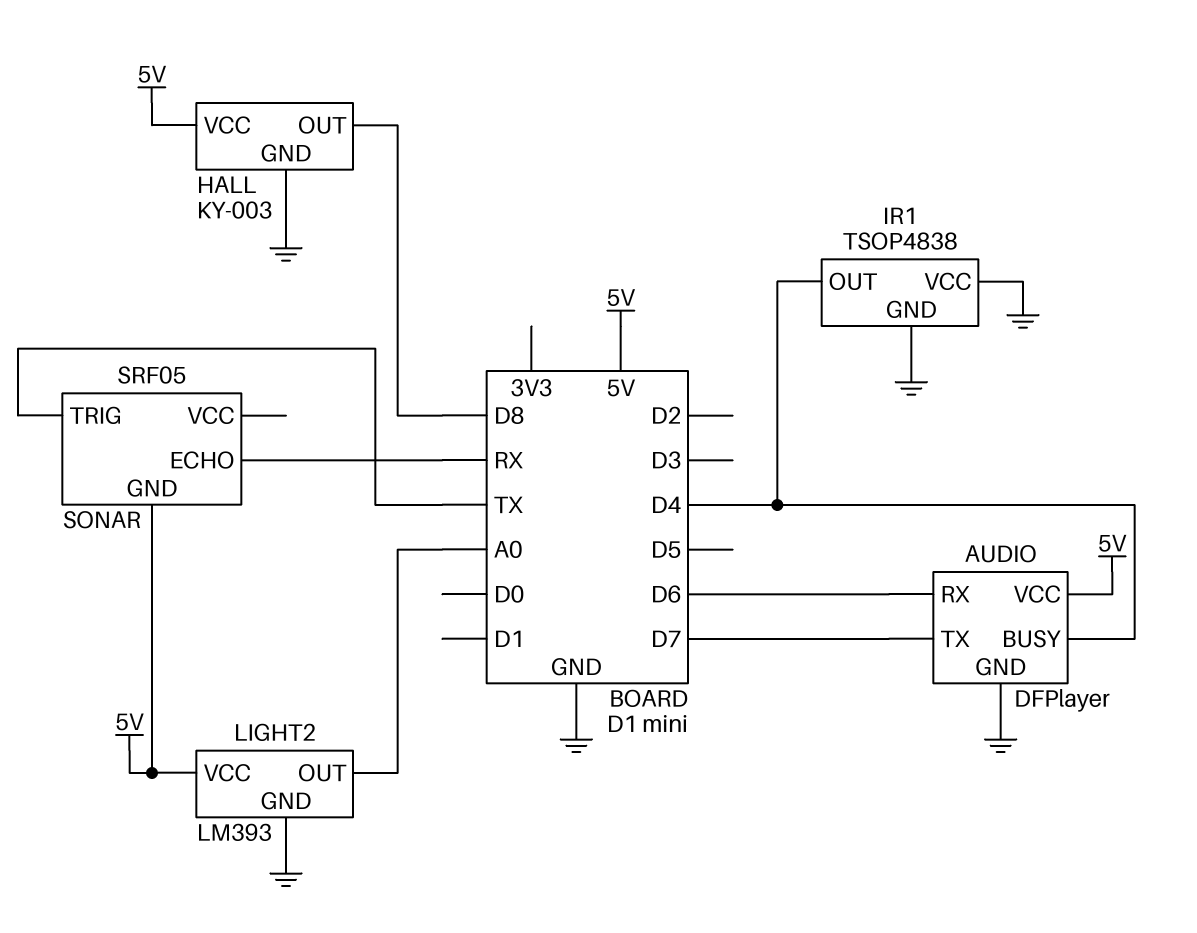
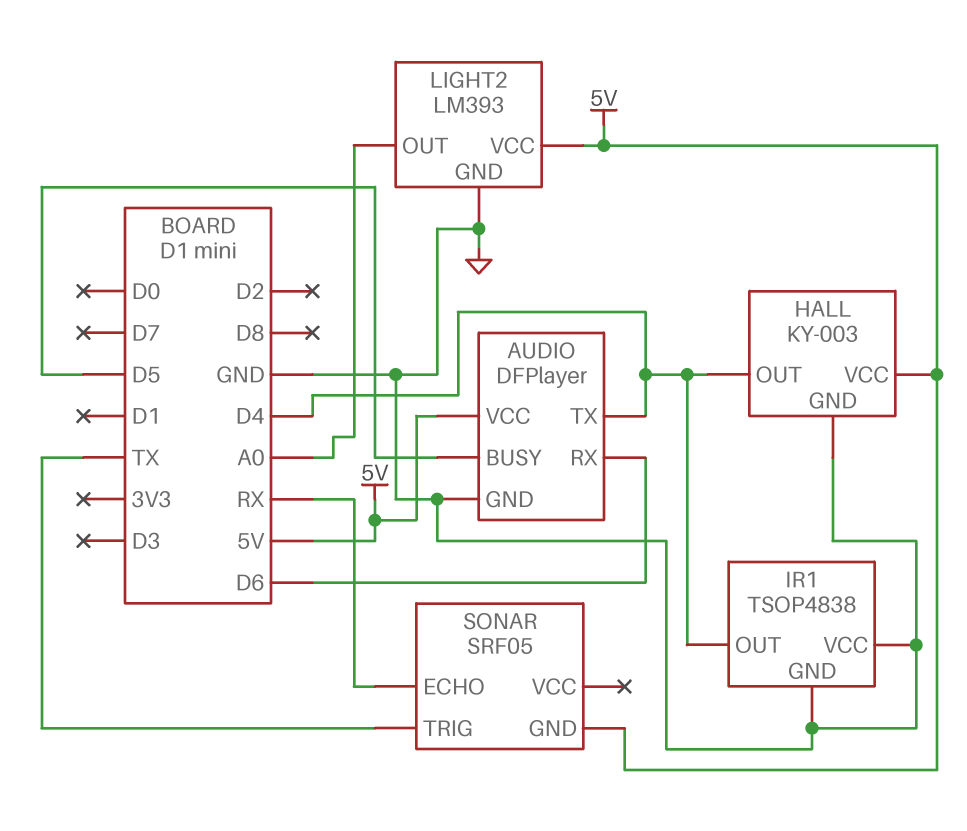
AUDIO pin BUSY: D4 -> D5
AUDIO pin TX: D7 -> D4
HALL pin OUT: D8 -> D4

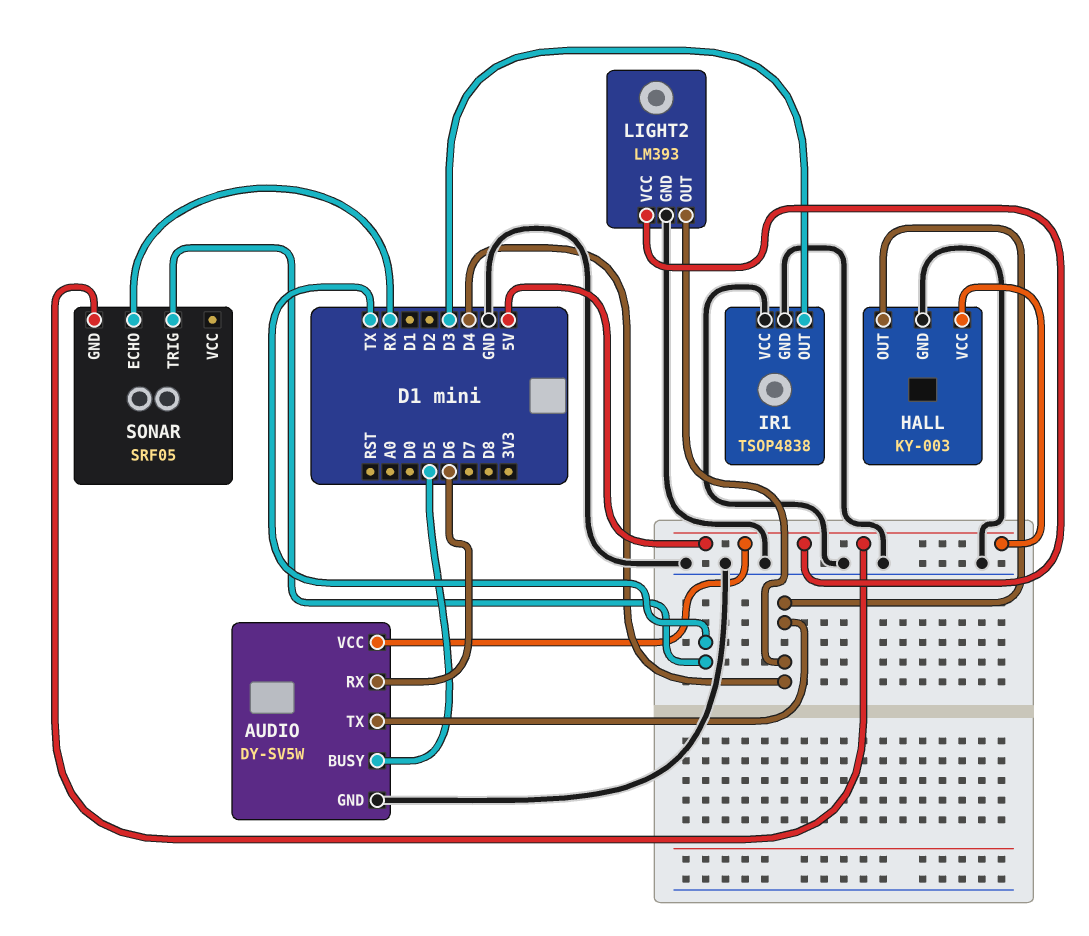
AUDIO: DFPlayer -> DY-SV5W
IR1 pin OUT: D4 -> D3
LIGHT2 pin OUT: A0 -> D4

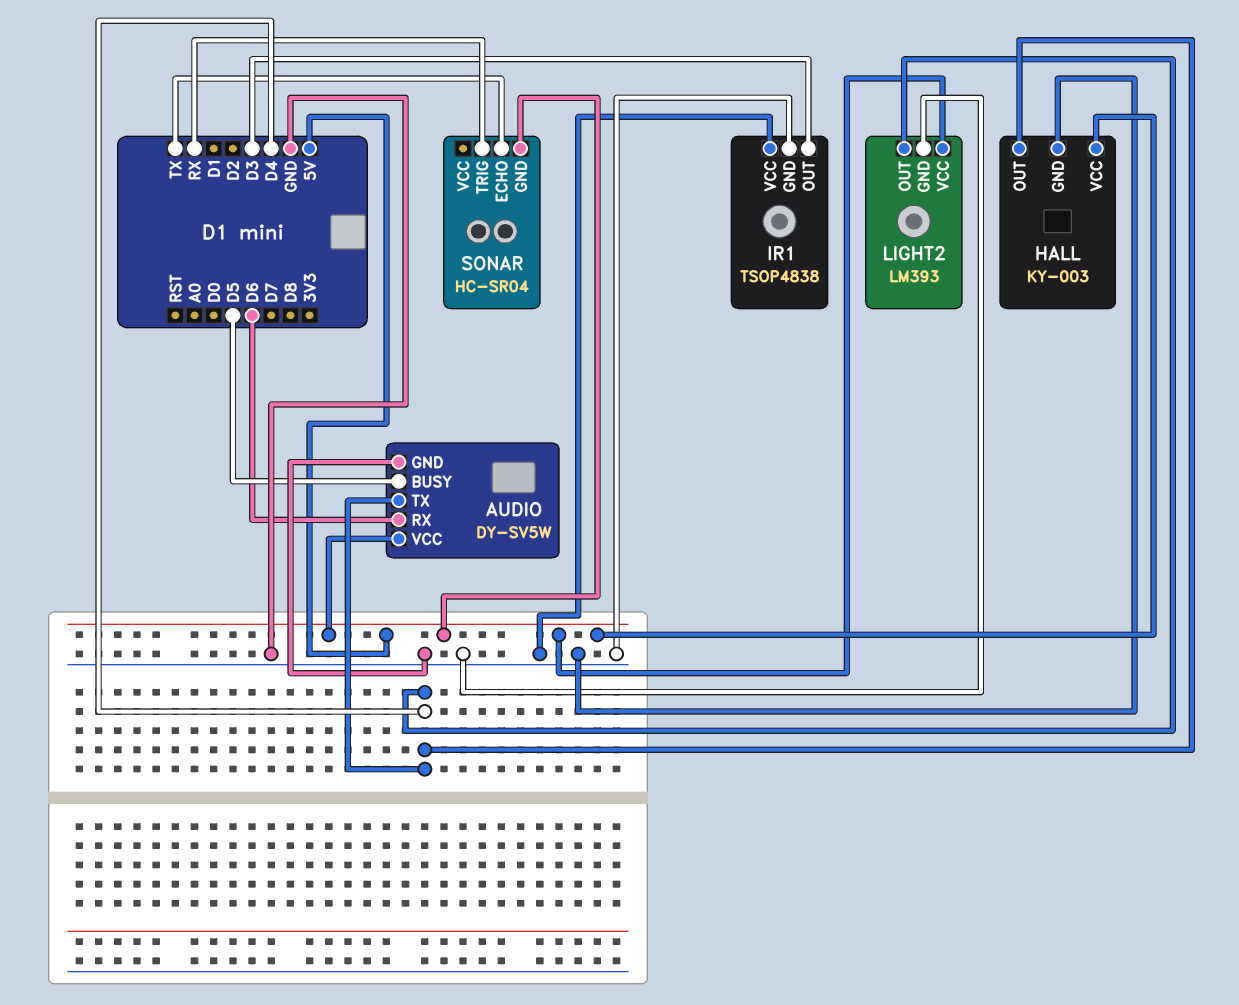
SONAR: SRF05 -> HC-SR04
SONAR pin ECHO: RX -> TX
SONAR pin TRIG: TX -> RX

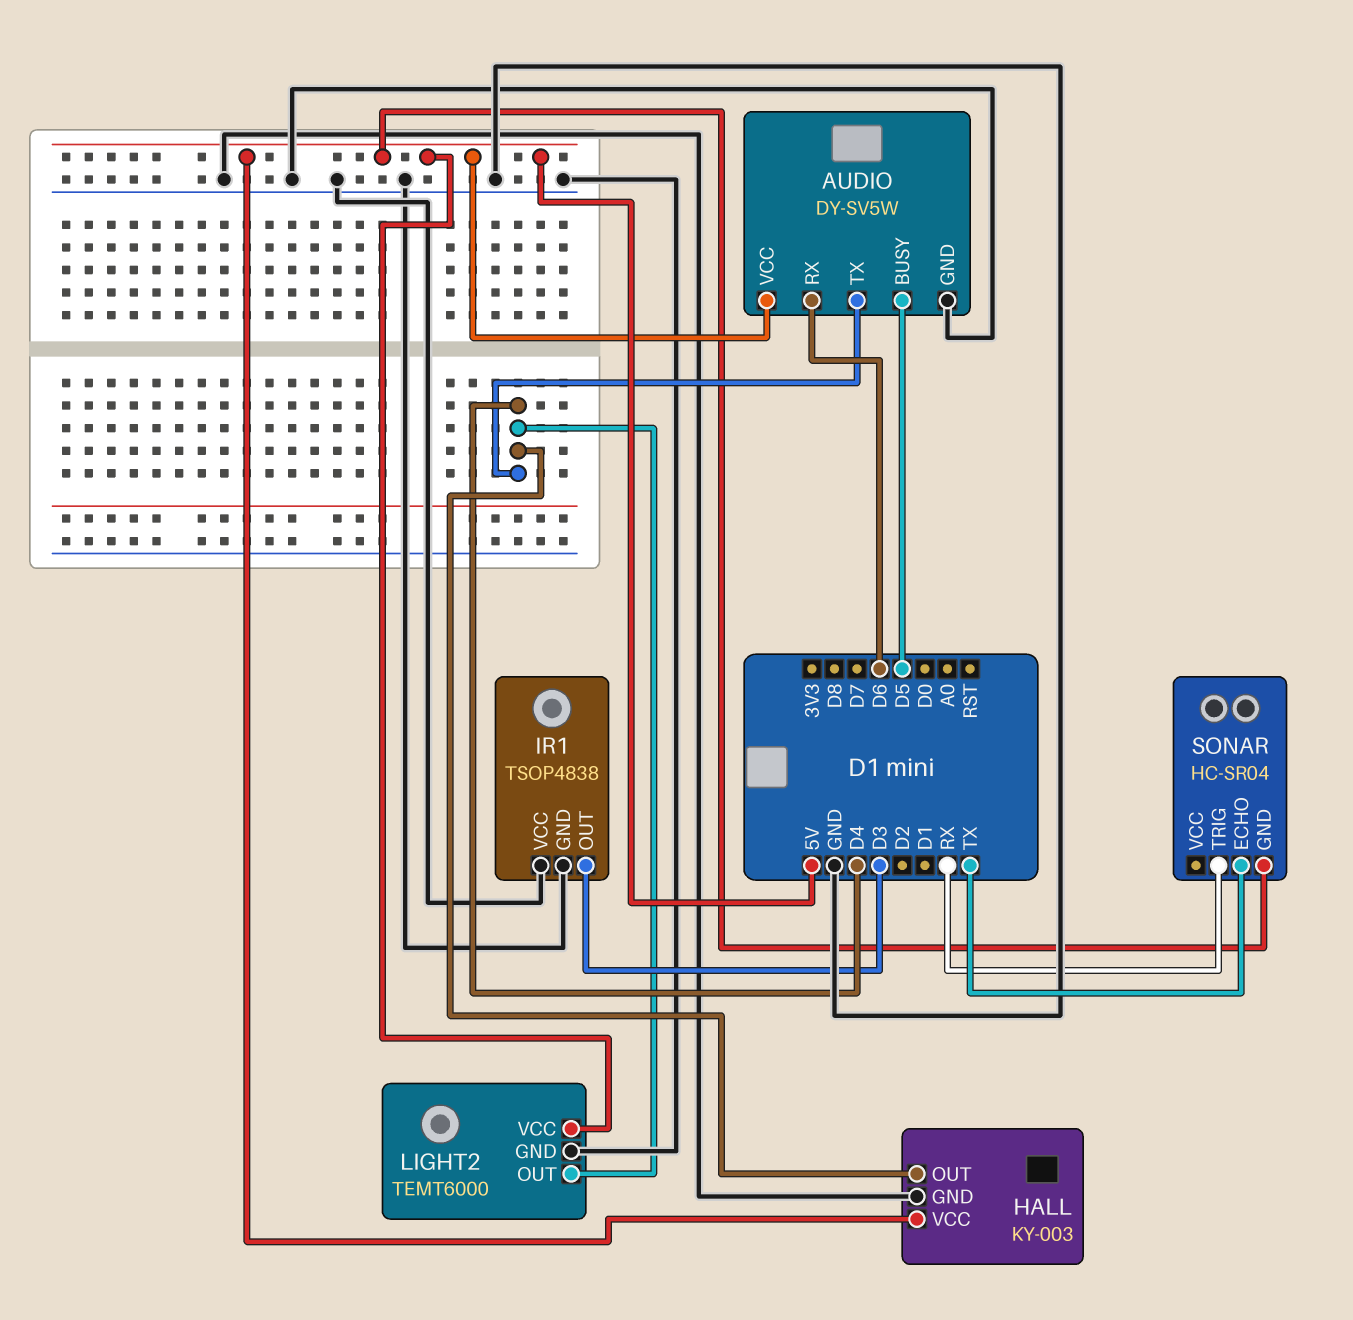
LIGHT2: LM393 -> TEMT6000

